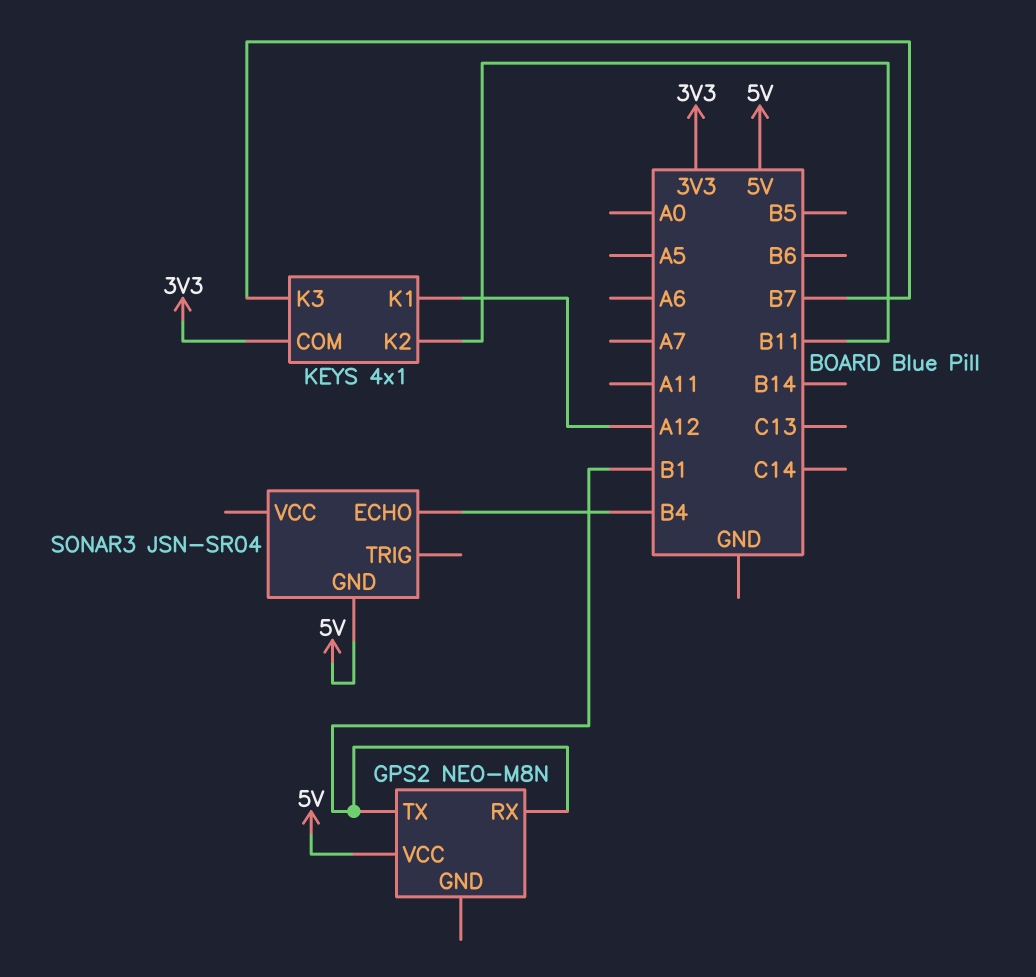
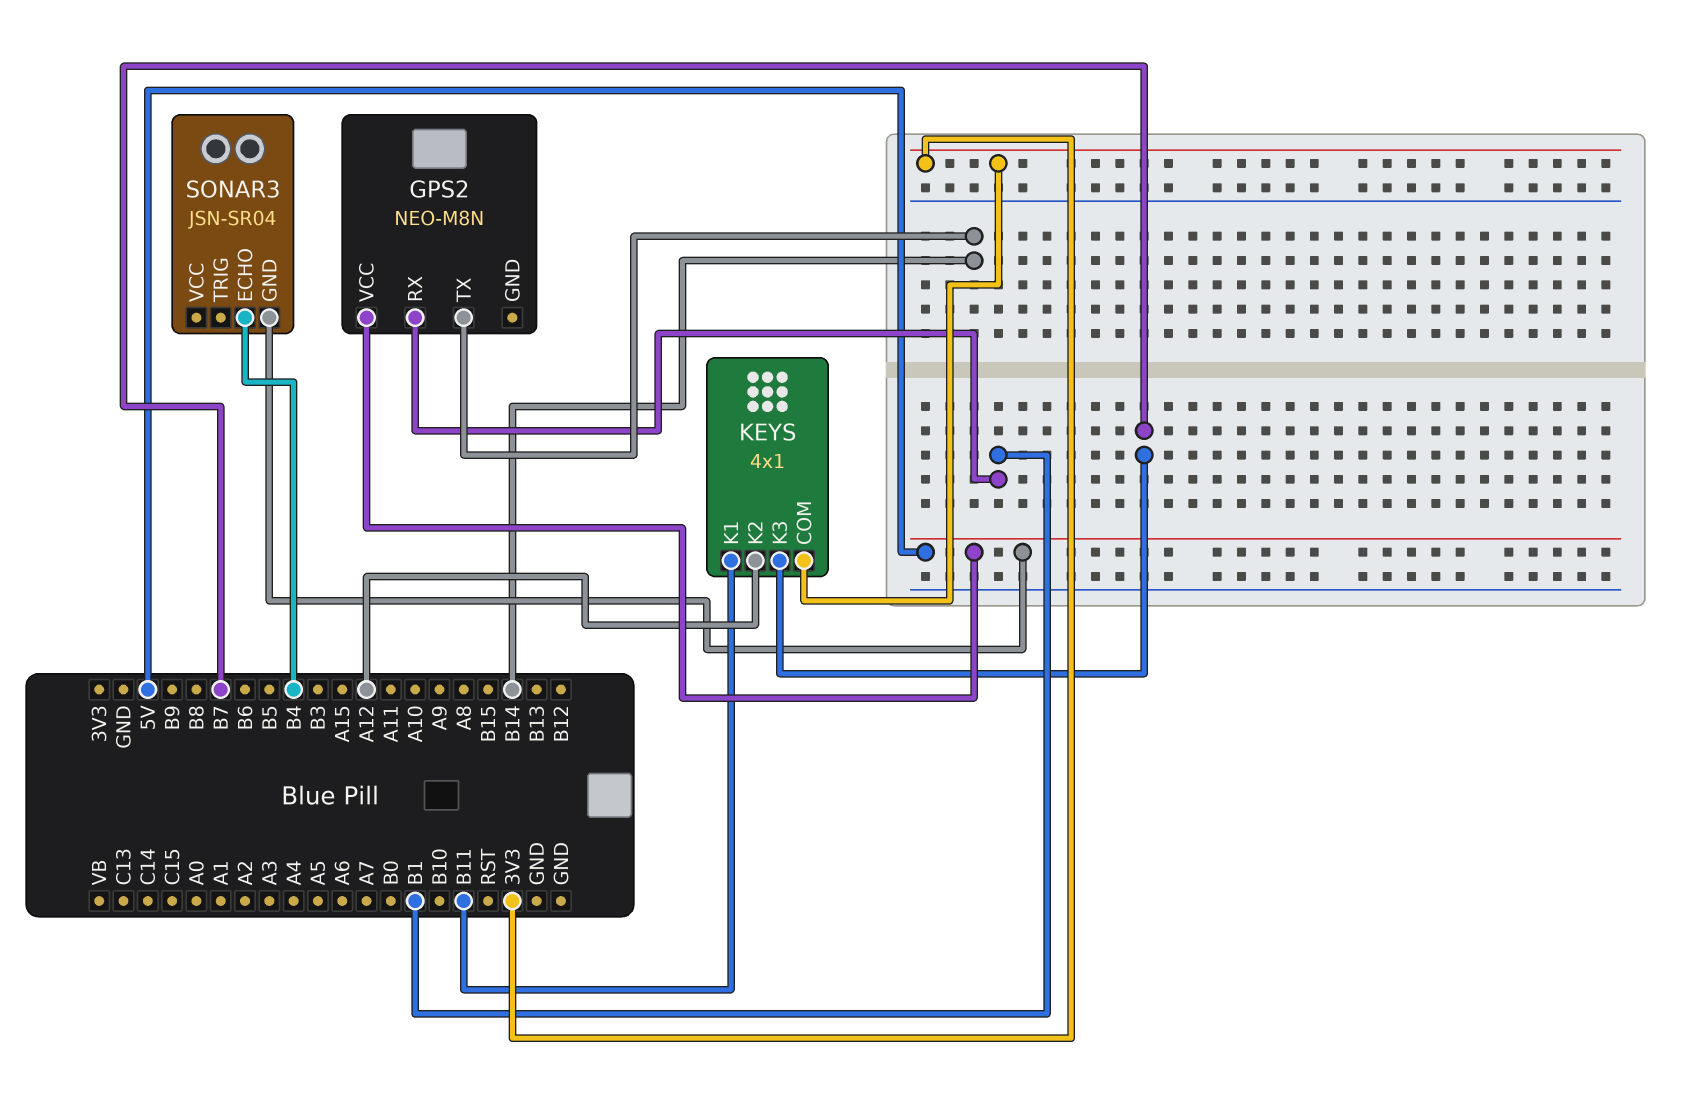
GPS2 pin TX: B1 -> B14
KEYS pin K1: A12 -> B11
KEYS pin K2: B11 -> A12

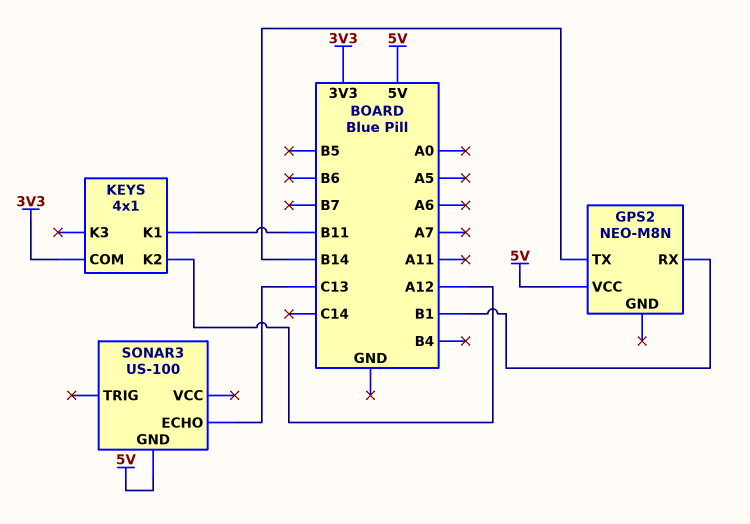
KEYS pin K3: B7 -> none
SONAR3: JSN-SR04 -> US-100
SONAR3 pin ECHO: B4 -> C13

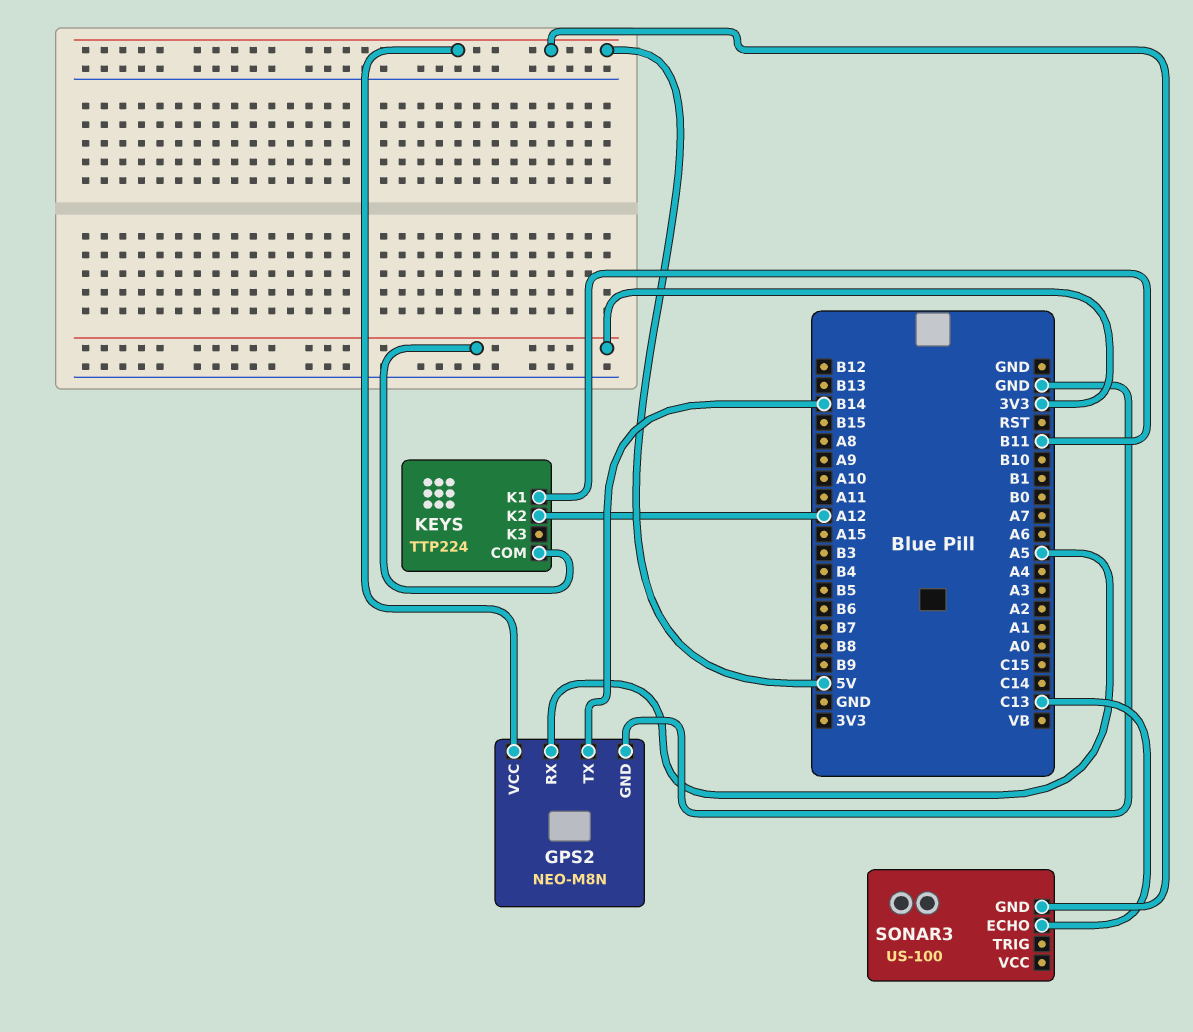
GPS2 pin GND: none -> GND
GPS2 pin RX: B1 -> A5
KEYS: 4x1 -> TTP224

